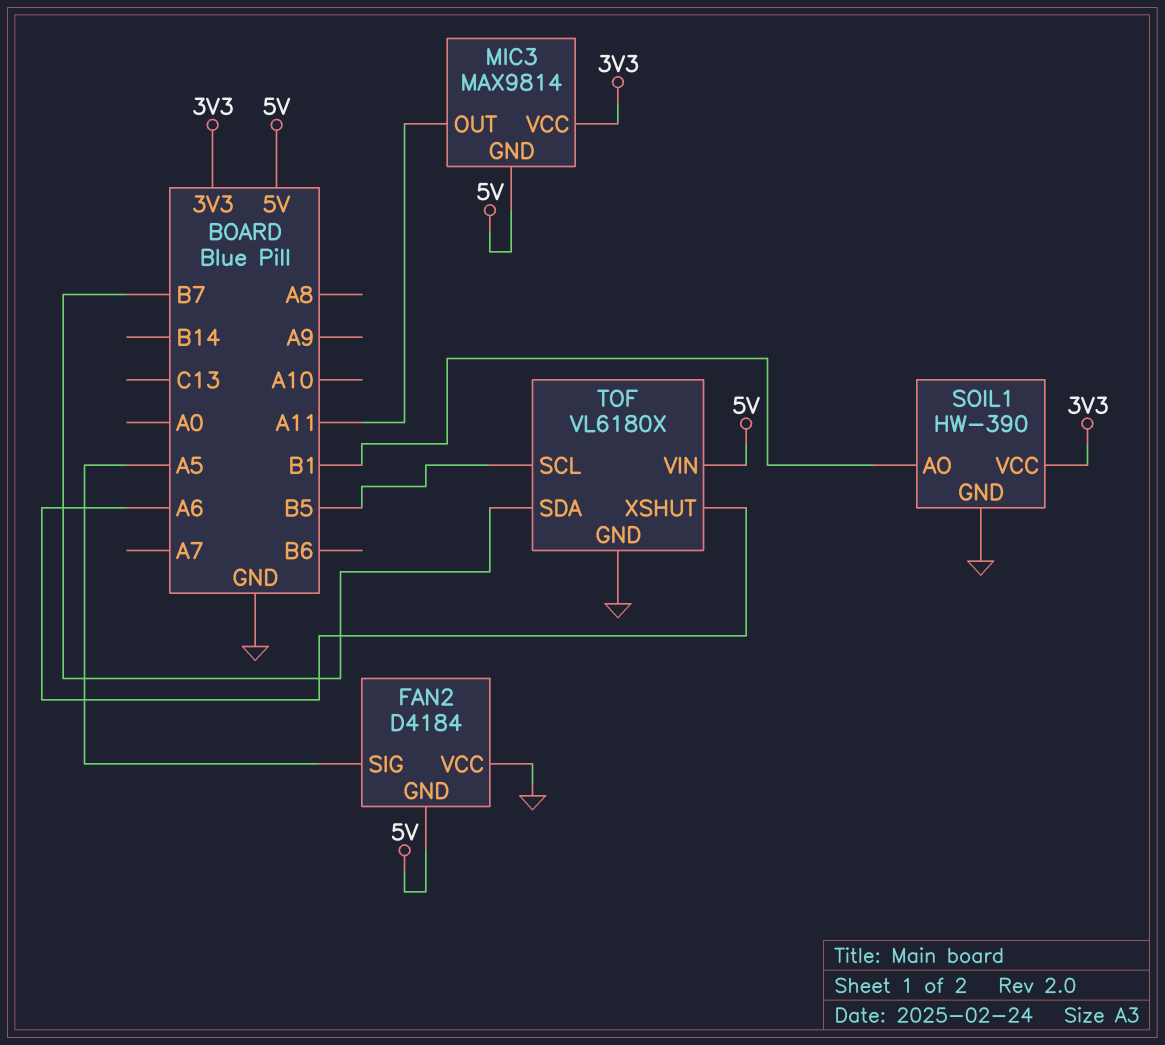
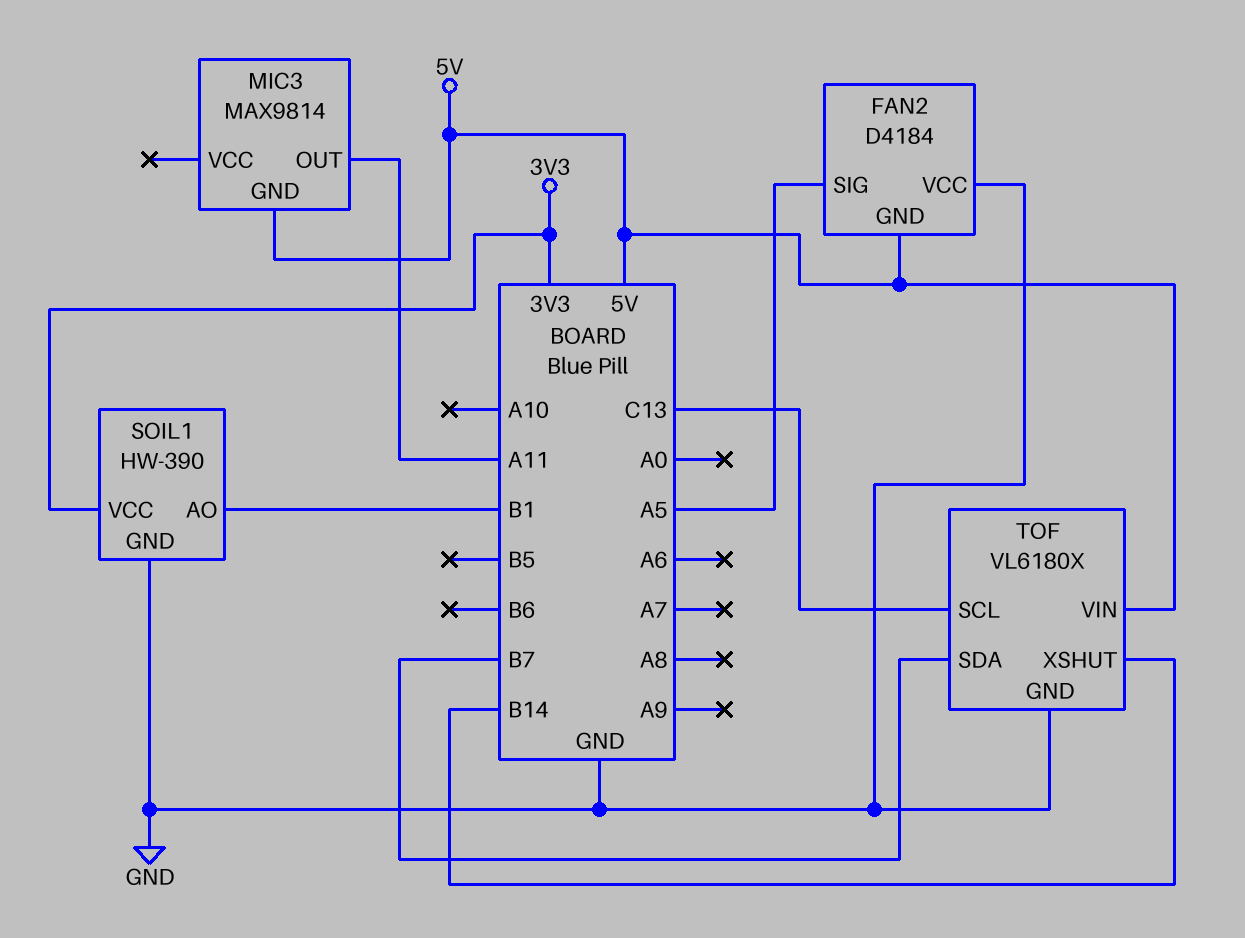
MIC3 pin VCC: 3V3 -> none
TOF pin SCL: B5 -> C13
TOF pin XSHUT: A6 -> B14

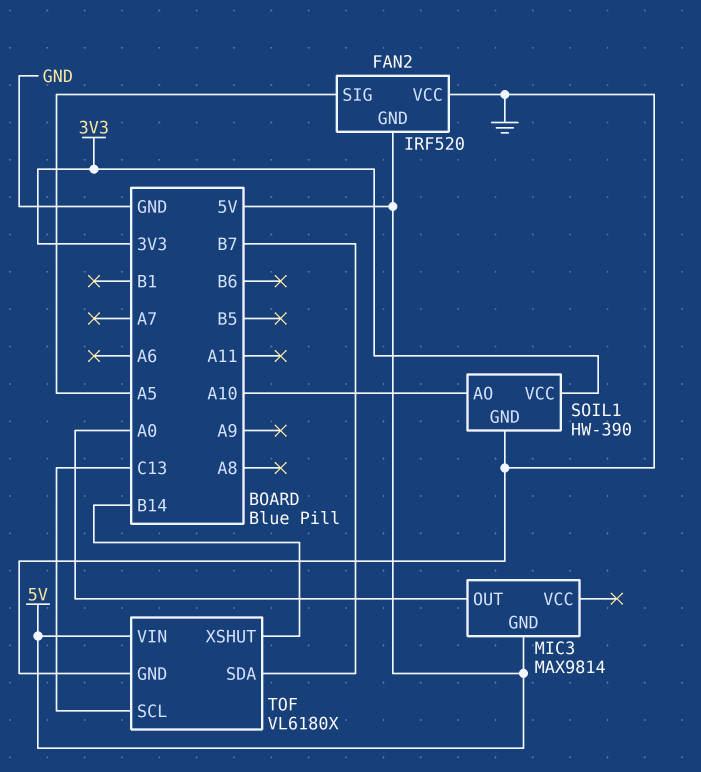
FAN2: D4184 -> IRF520
MIC3 pin OUT: A11 -> A0
SOIL1 pin AO: B1 -> A10

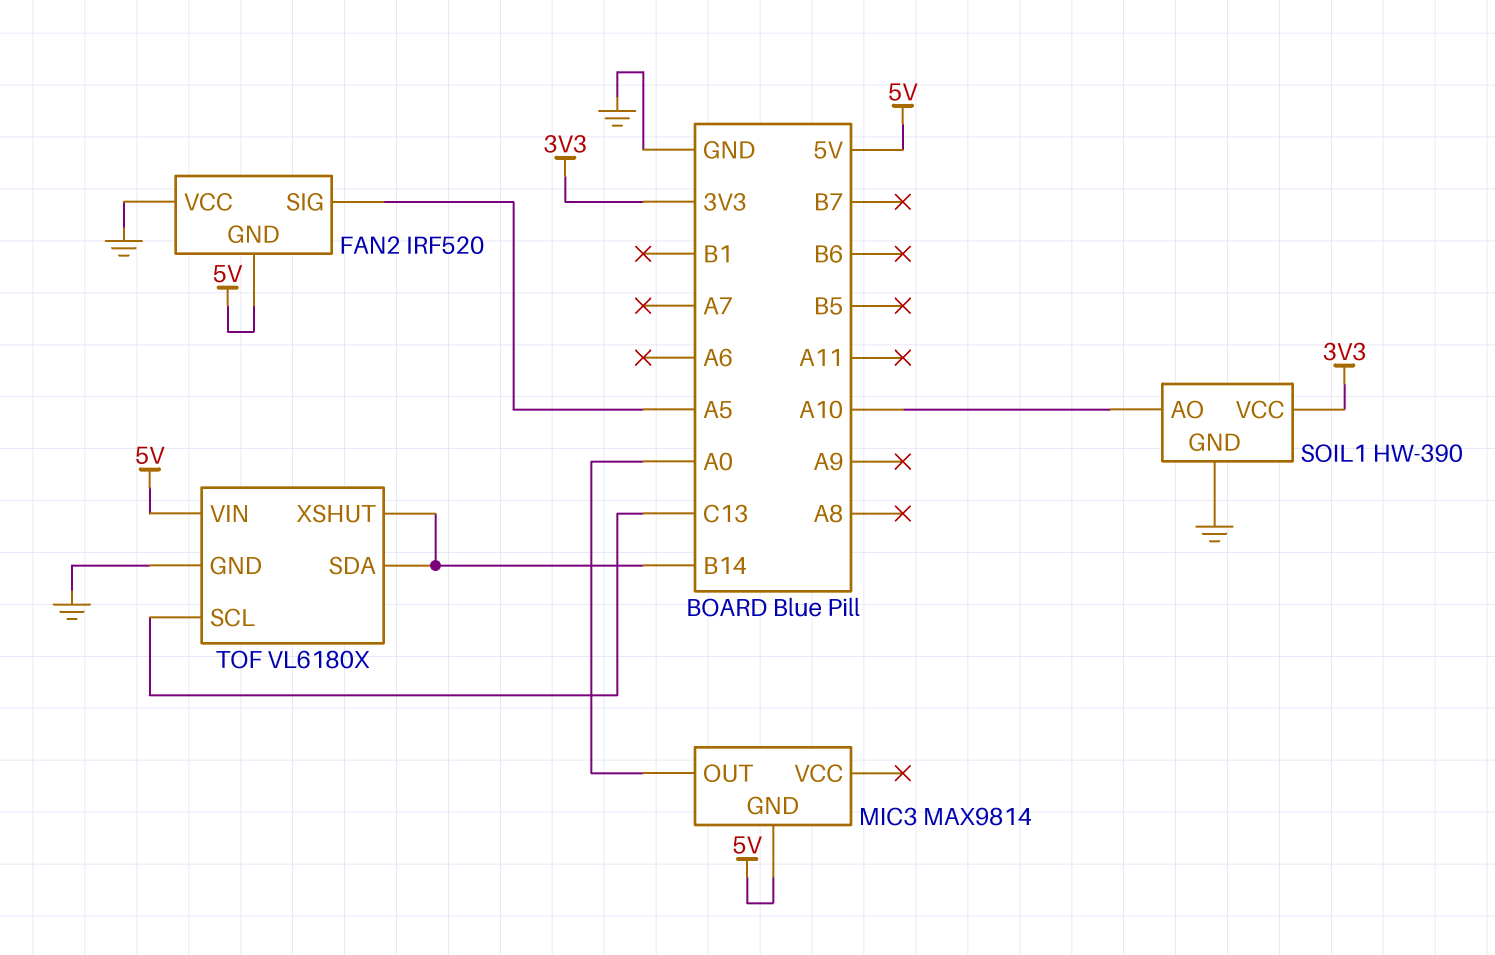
TOF pin SDA: B7 -> B14

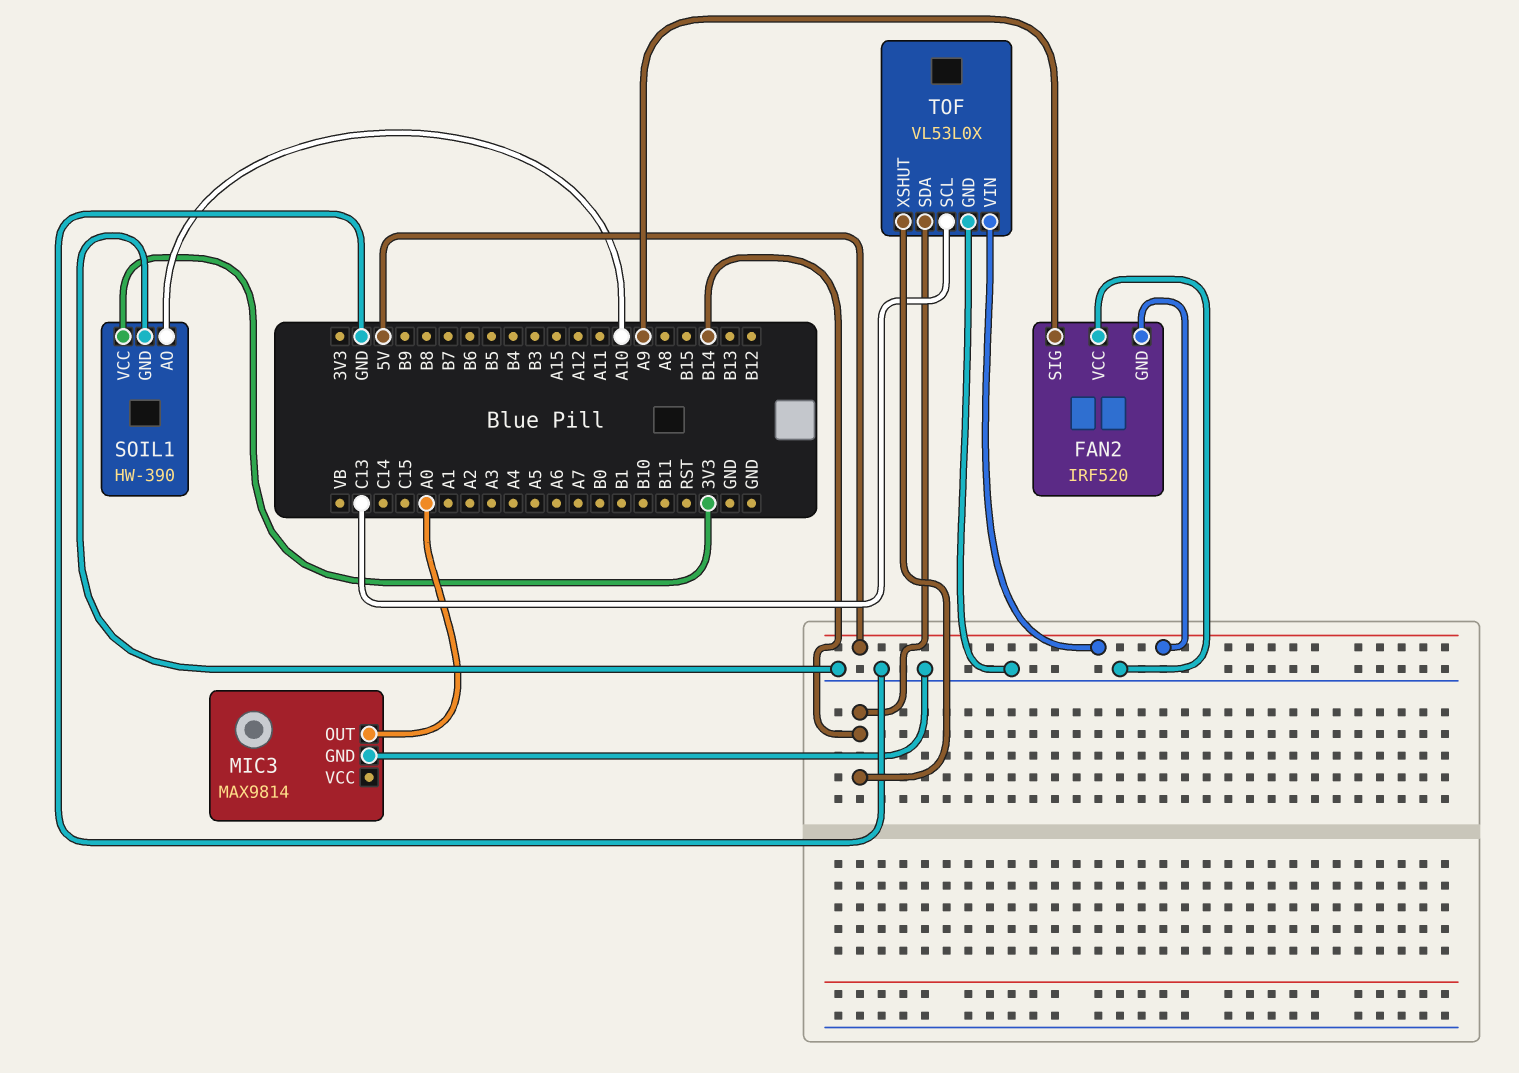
FAN2 pin SIG: A5 -> A9
MIC3 pin GND: 5V -> GND
TOF: VL6180X -> VL53L0X

